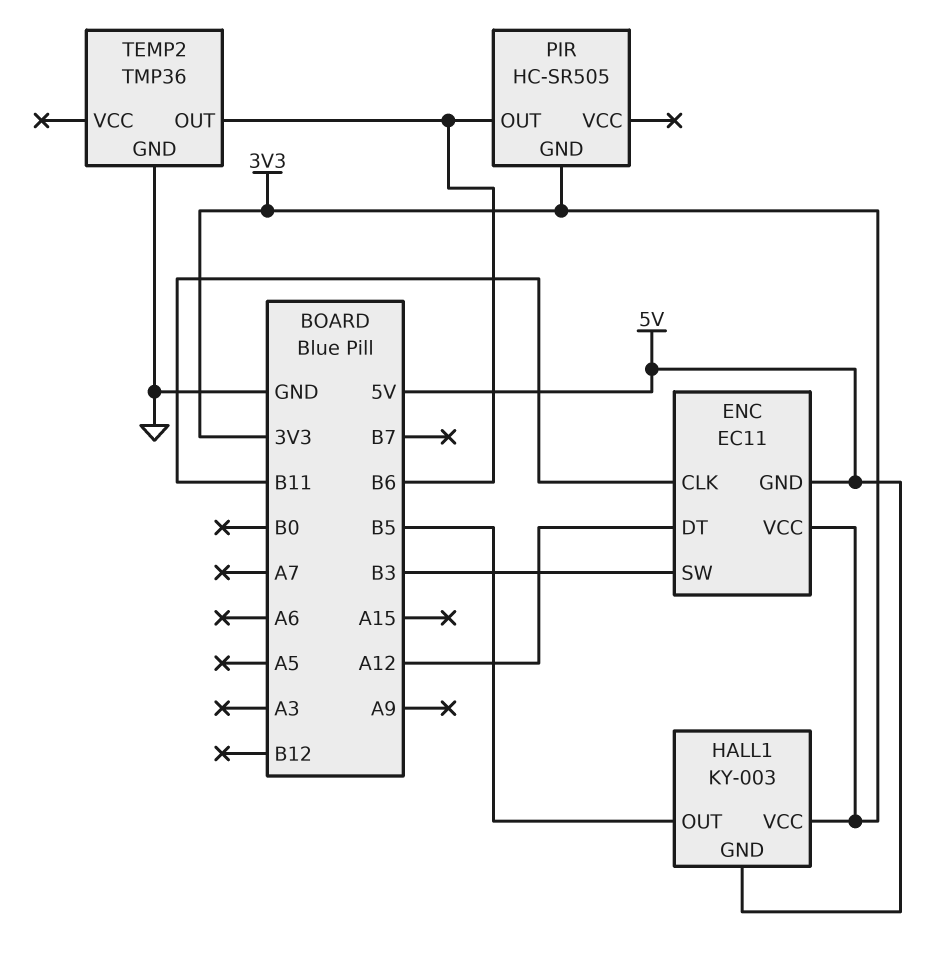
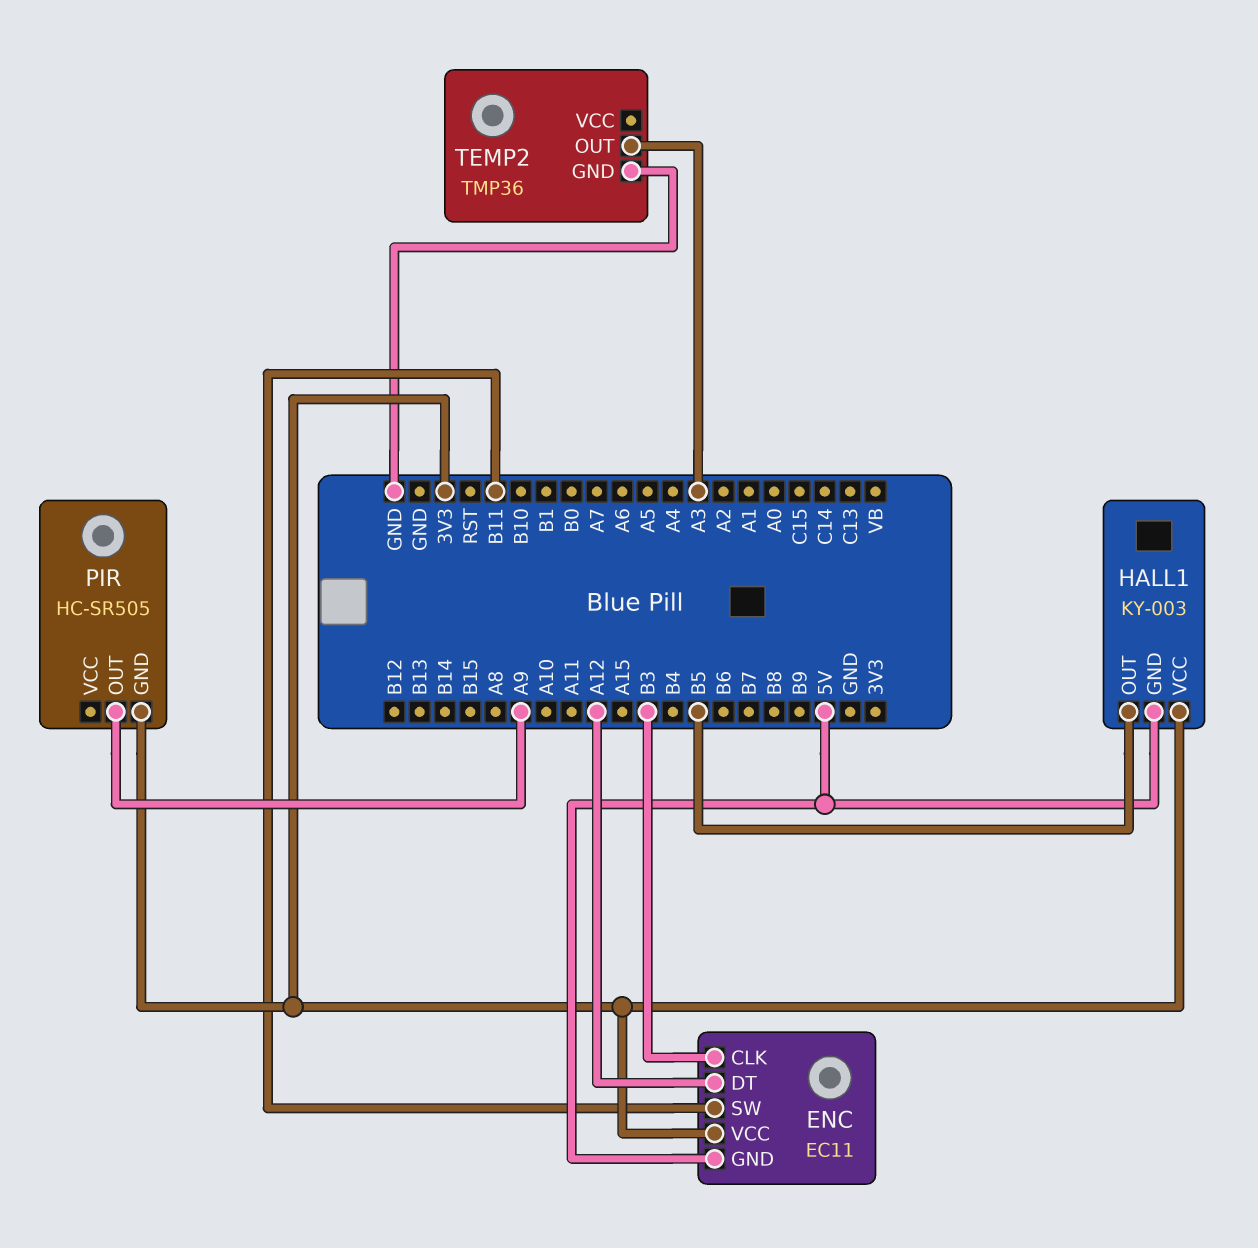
ENC pin CLK: B11 -> B3
ENC pin SW: B3 -> B11
PIR pin OUT: B6 -> A9
TEMP2 pin OUT: B6 -> A3

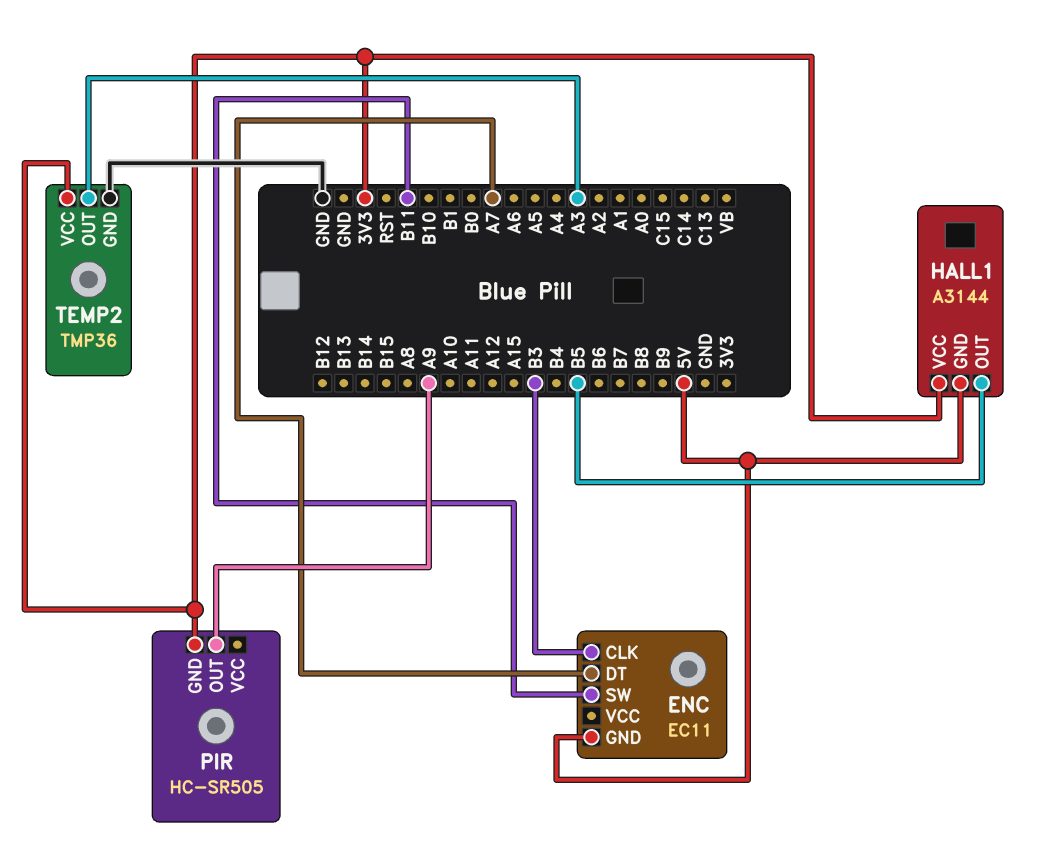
ENC pin DT: A12 -> A7
ENC pin VCC: 3V3 -> none
HALL1: KY-003 -> A3144
TEMP2 pin VCC: none -> 3V3

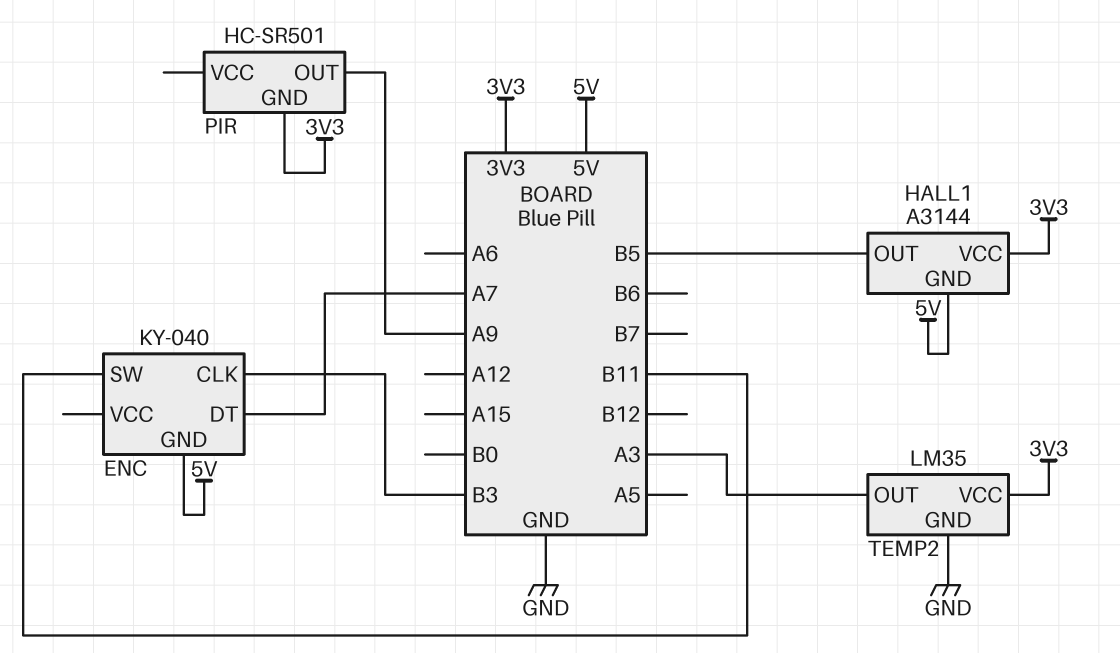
ENC: EC11 -> KY-040
PIR: HC-SR505 -> HC-SR501
TEMP2: TMP36 -> LM35

